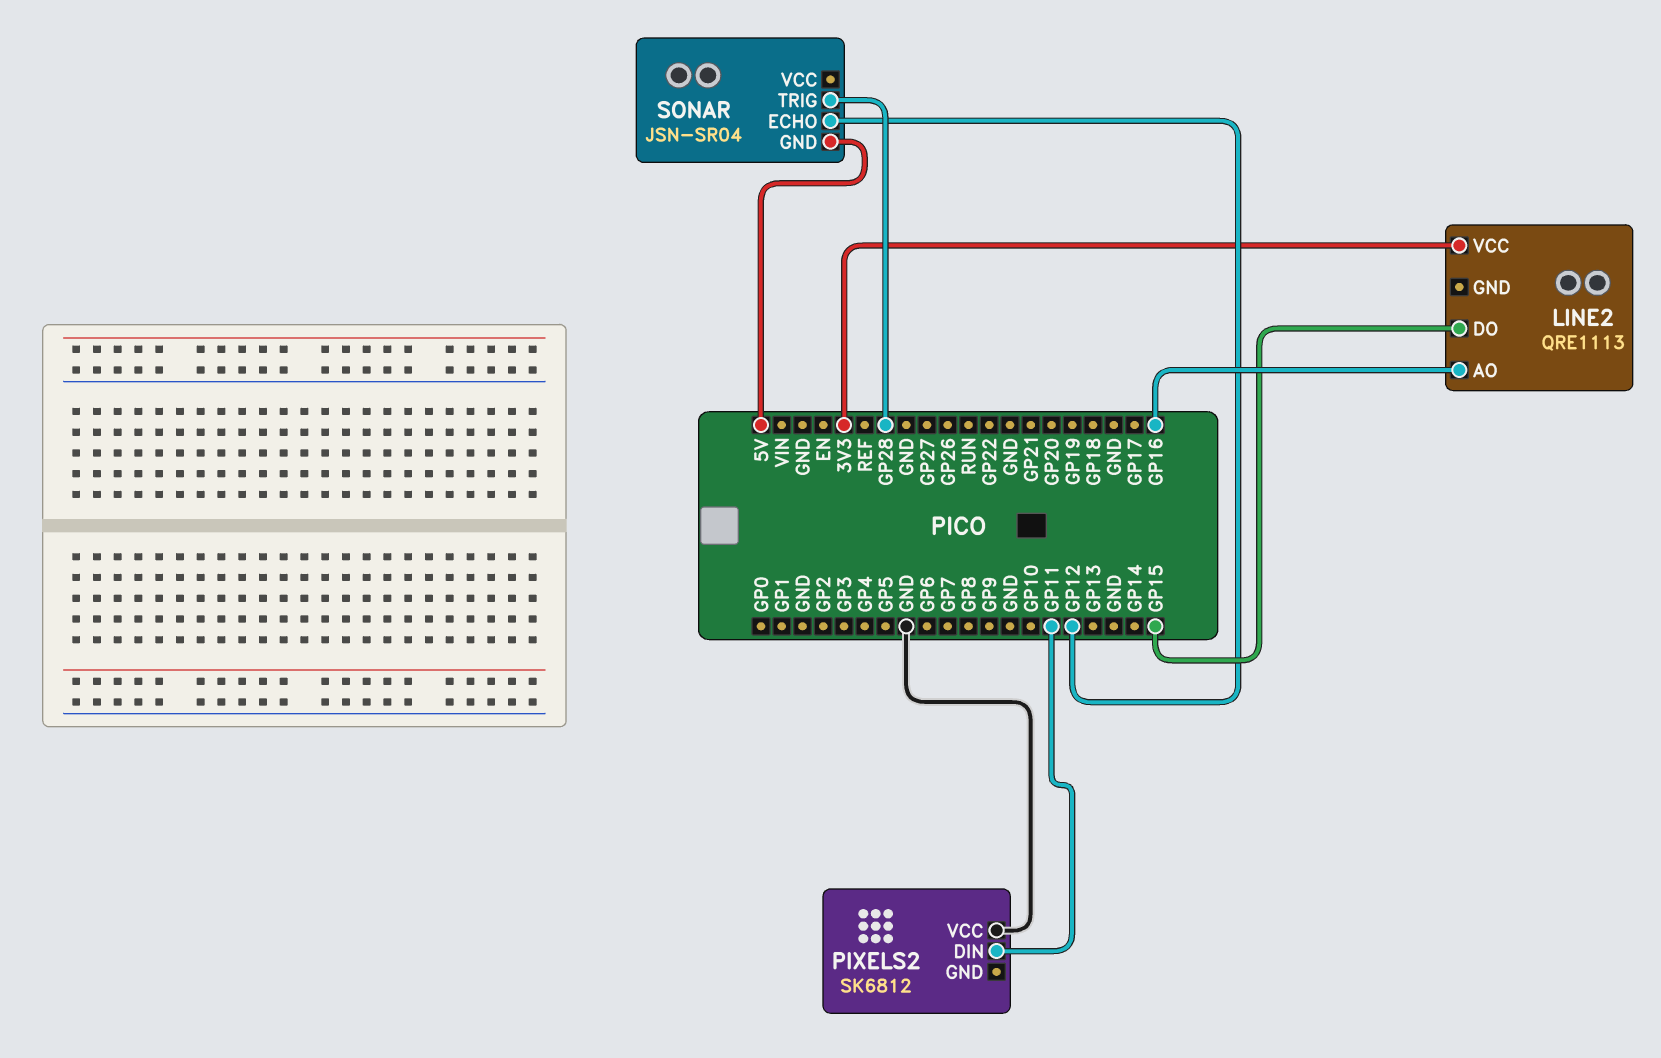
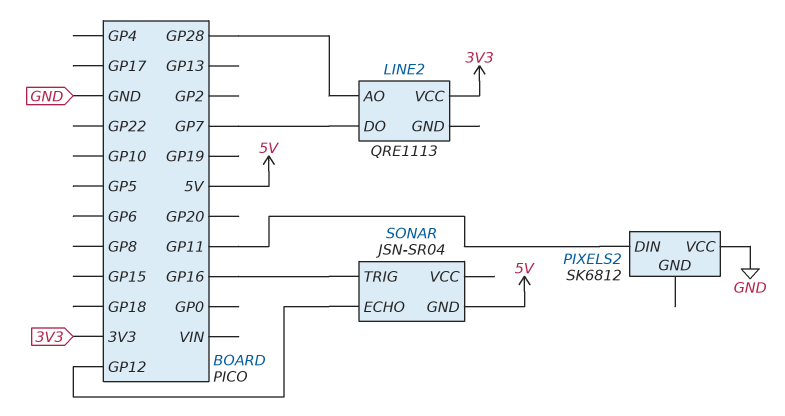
LINE2 pin AO: GP16 -> GP28
LINE2 pin DO: GP15 -> GP7
SONAR pin TRIG: GP28 -> GP16

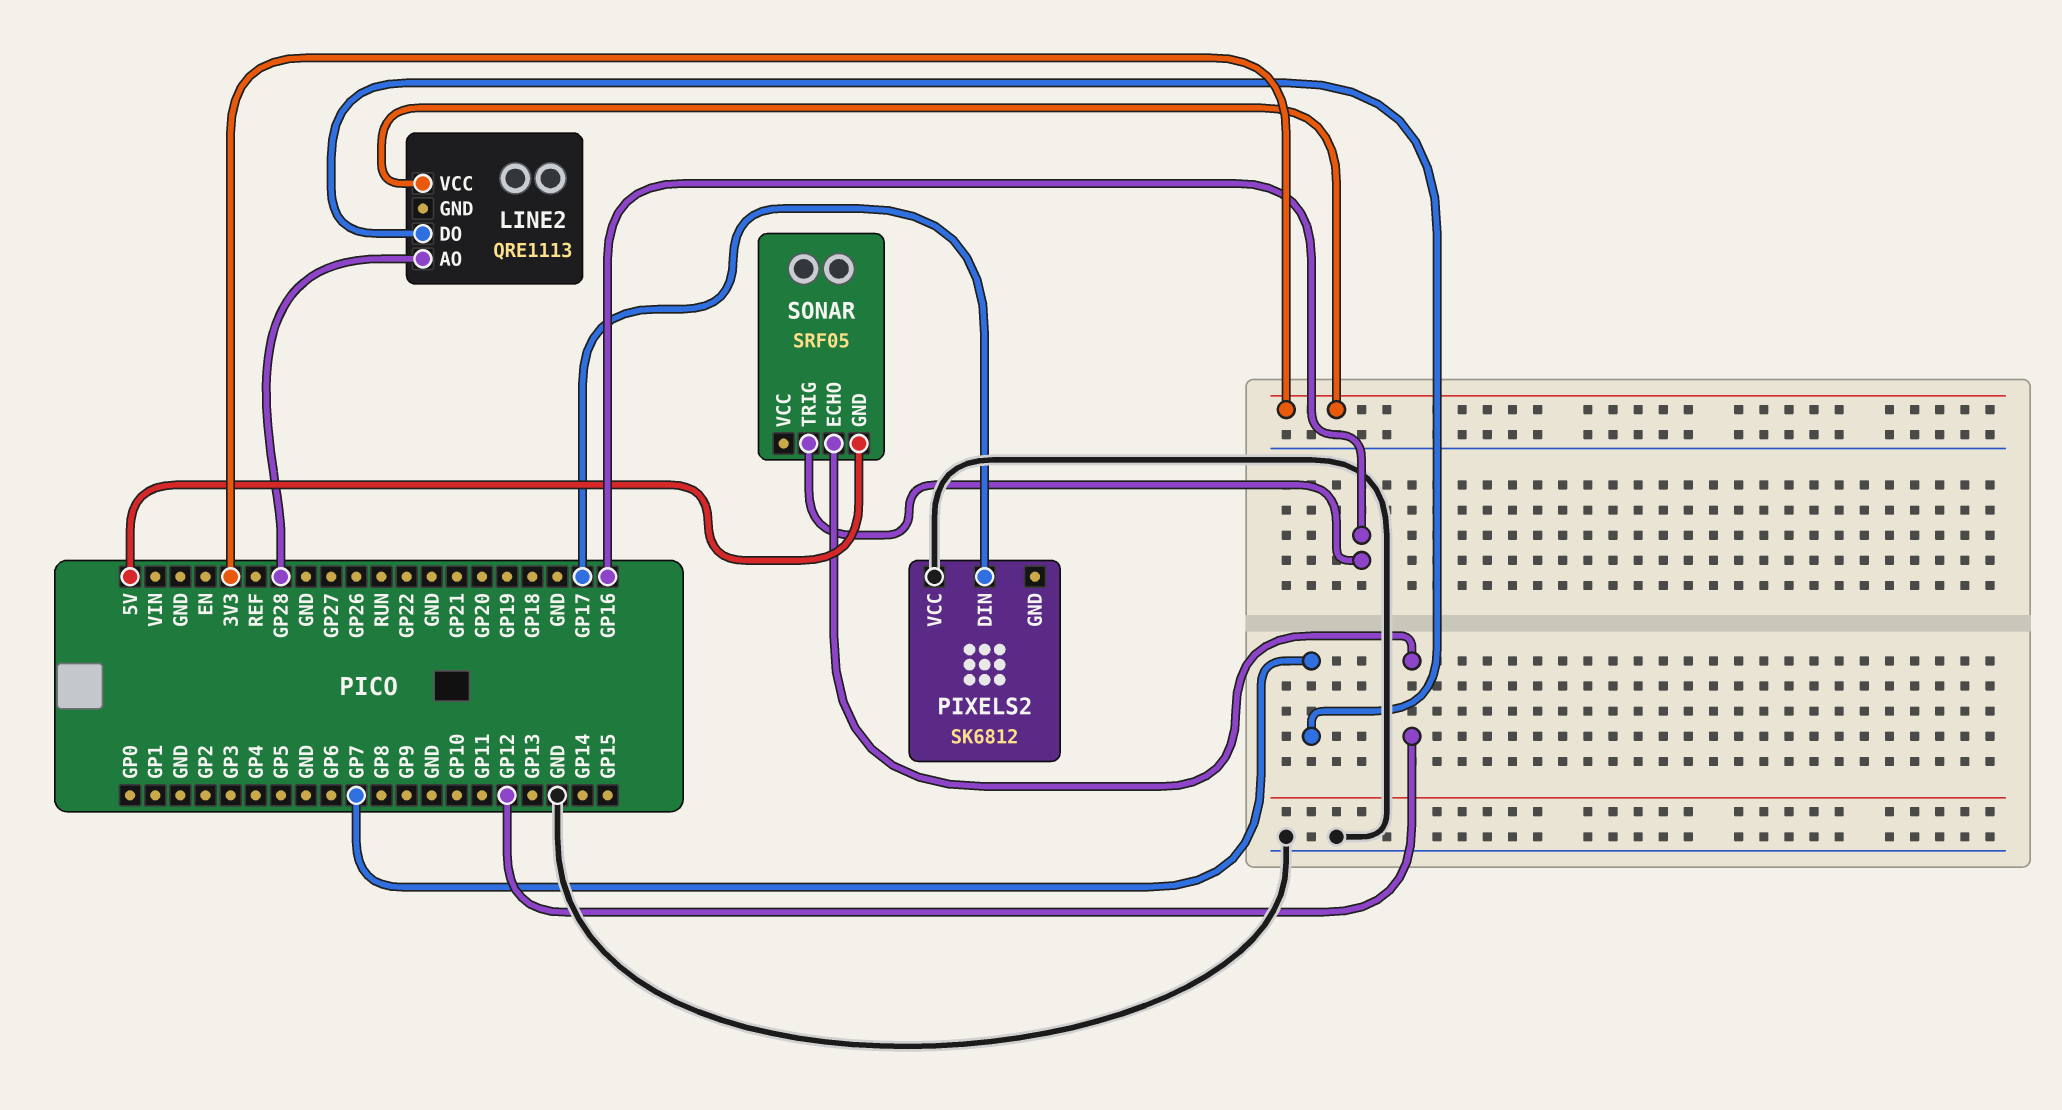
PIXELS2 pin DIN: GP11 -> GP17
SONAR: JSN-SR04 -> SRF05

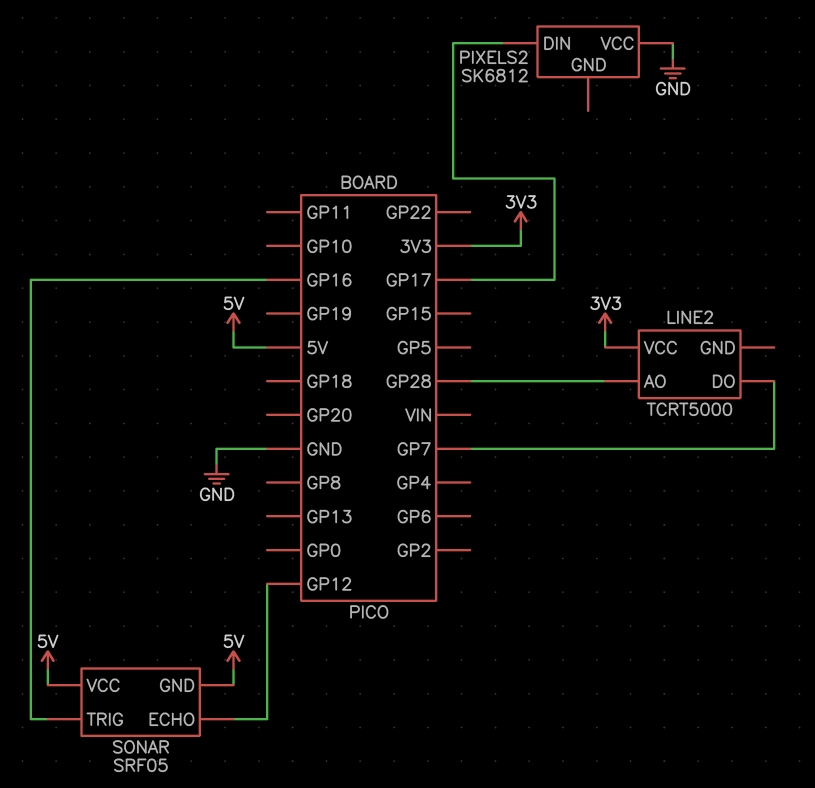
LINE2: QRE1113 -> TCRT5000
SONAR pin VCC: none -> 5V

